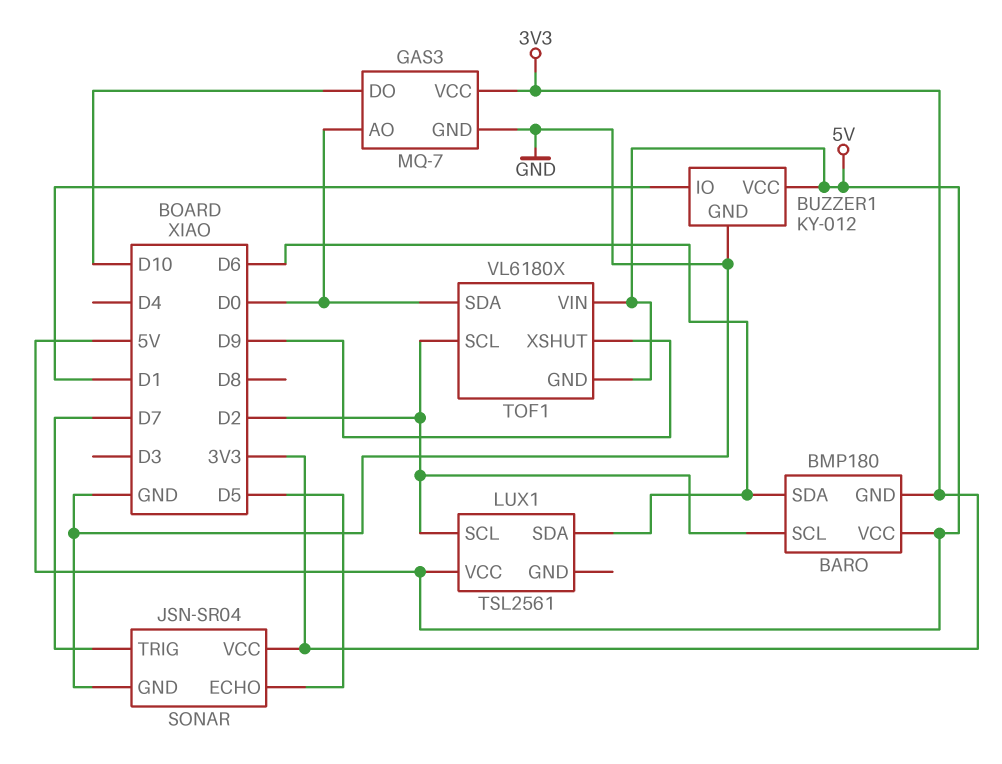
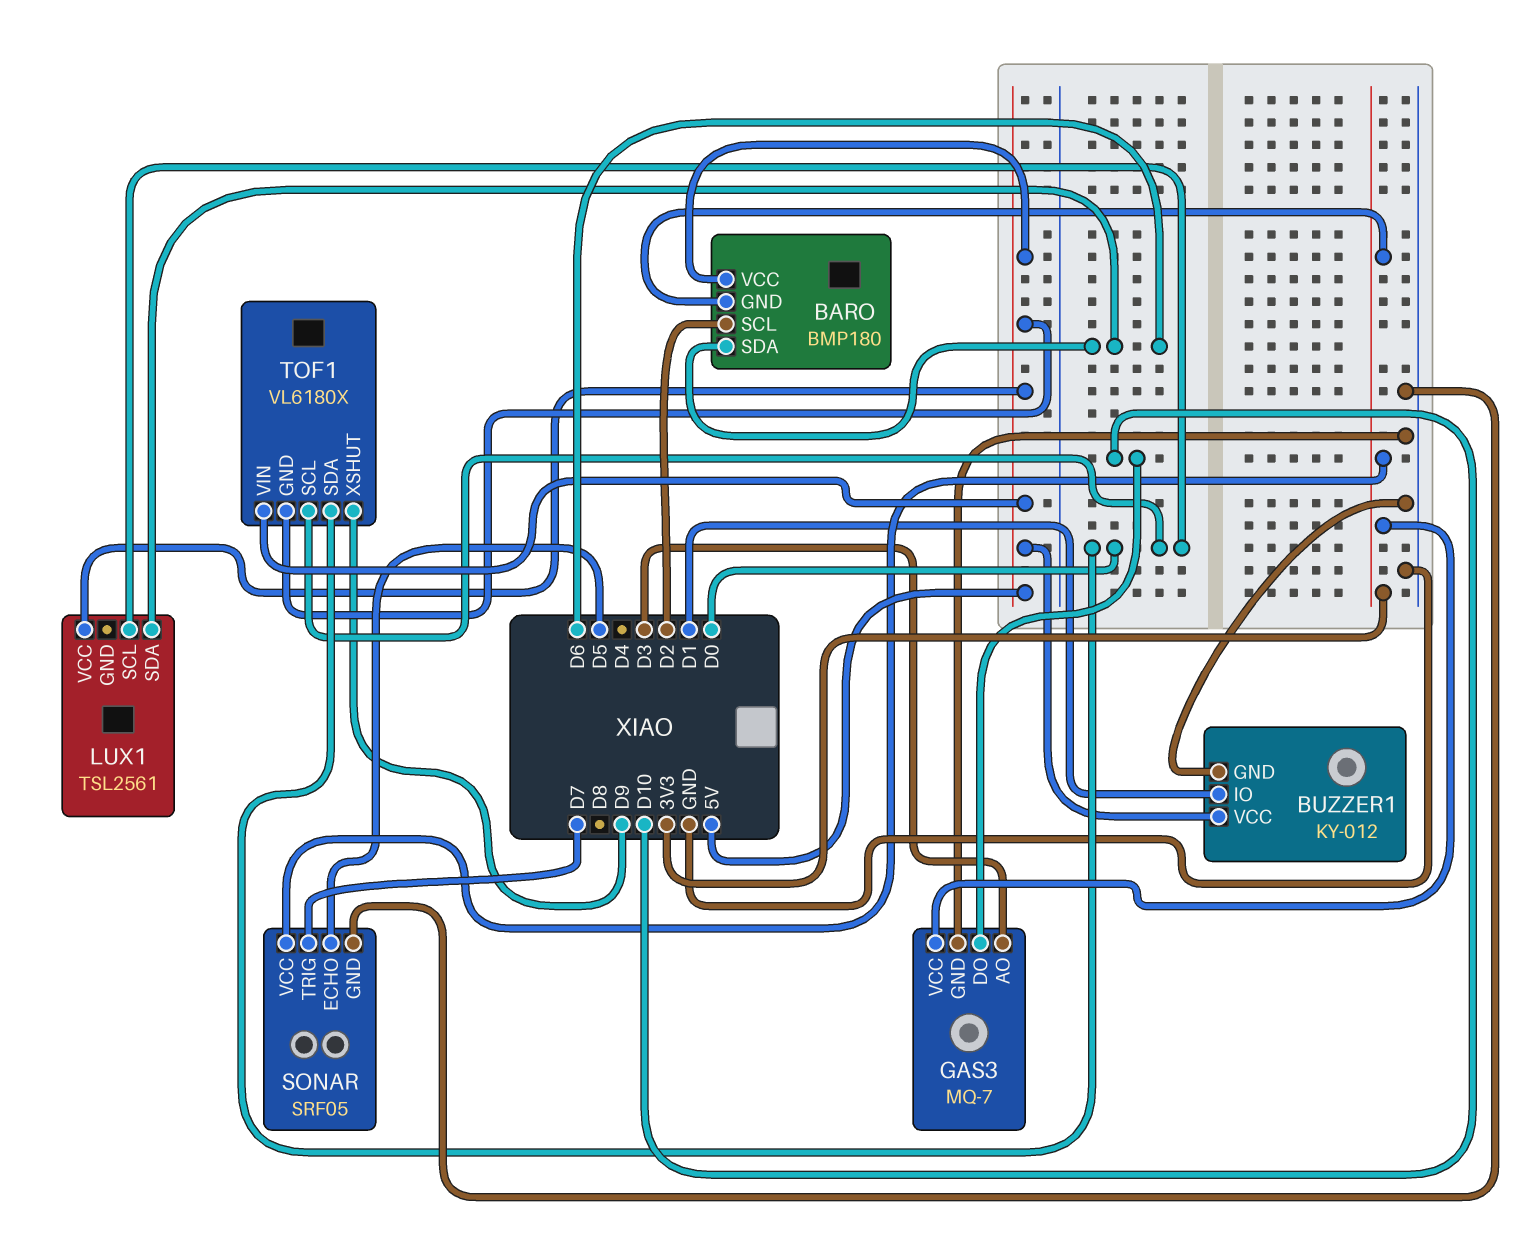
GAS3 pin AO: D0 -> D3
LUX1 pin SCL: D2 -> D0
SONAR: JSN-SR04 -> SRF05
TOF1 pin SCL: D2 -> D0

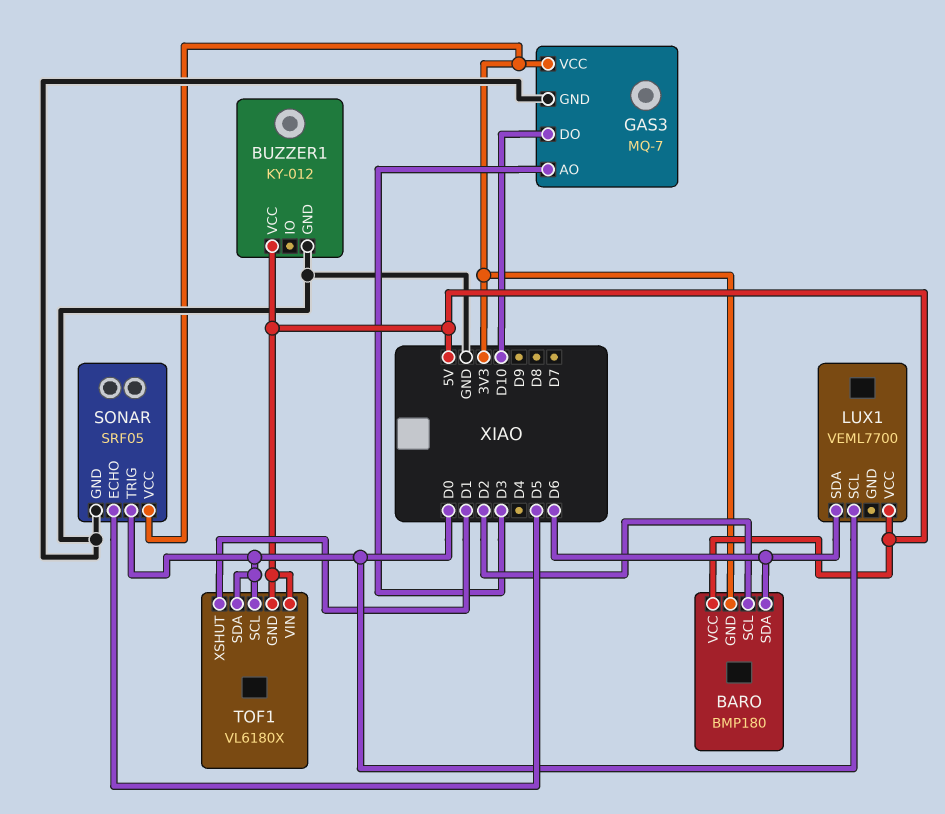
BUZZER1 pin IO: D1 -> none
LUX1: TSL2561 -> VEML7700
SONAR pin TRIG: D7 -> D0
TOF1 pin XSHUT: D9 -> D1

